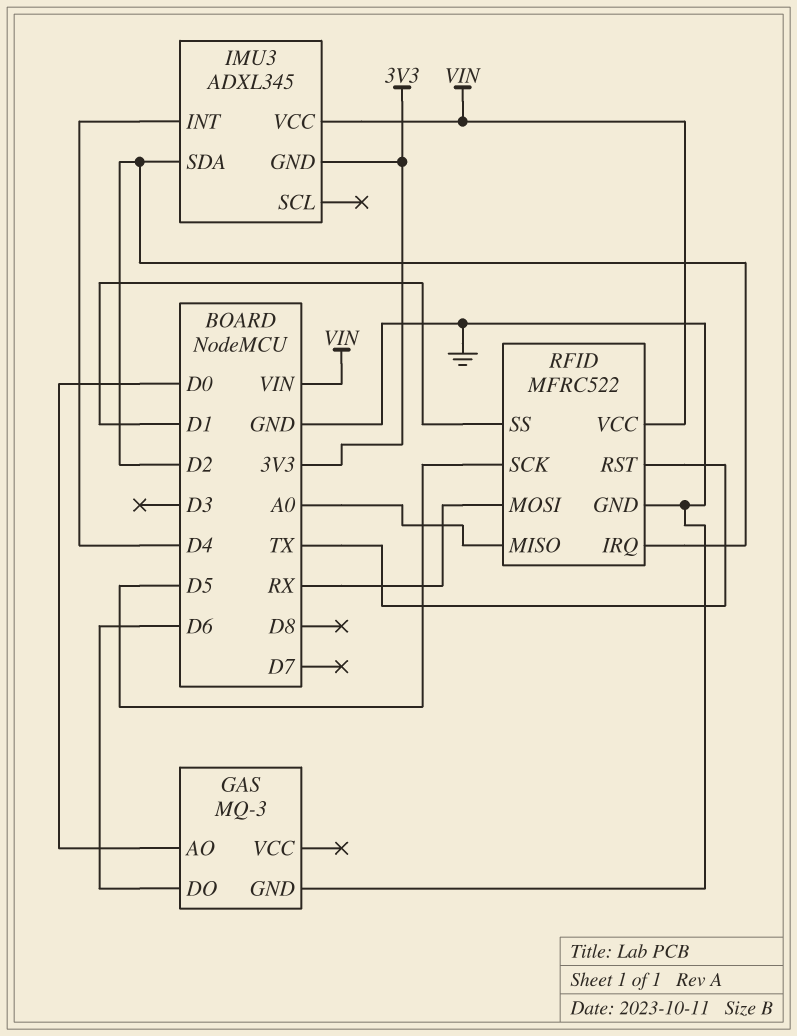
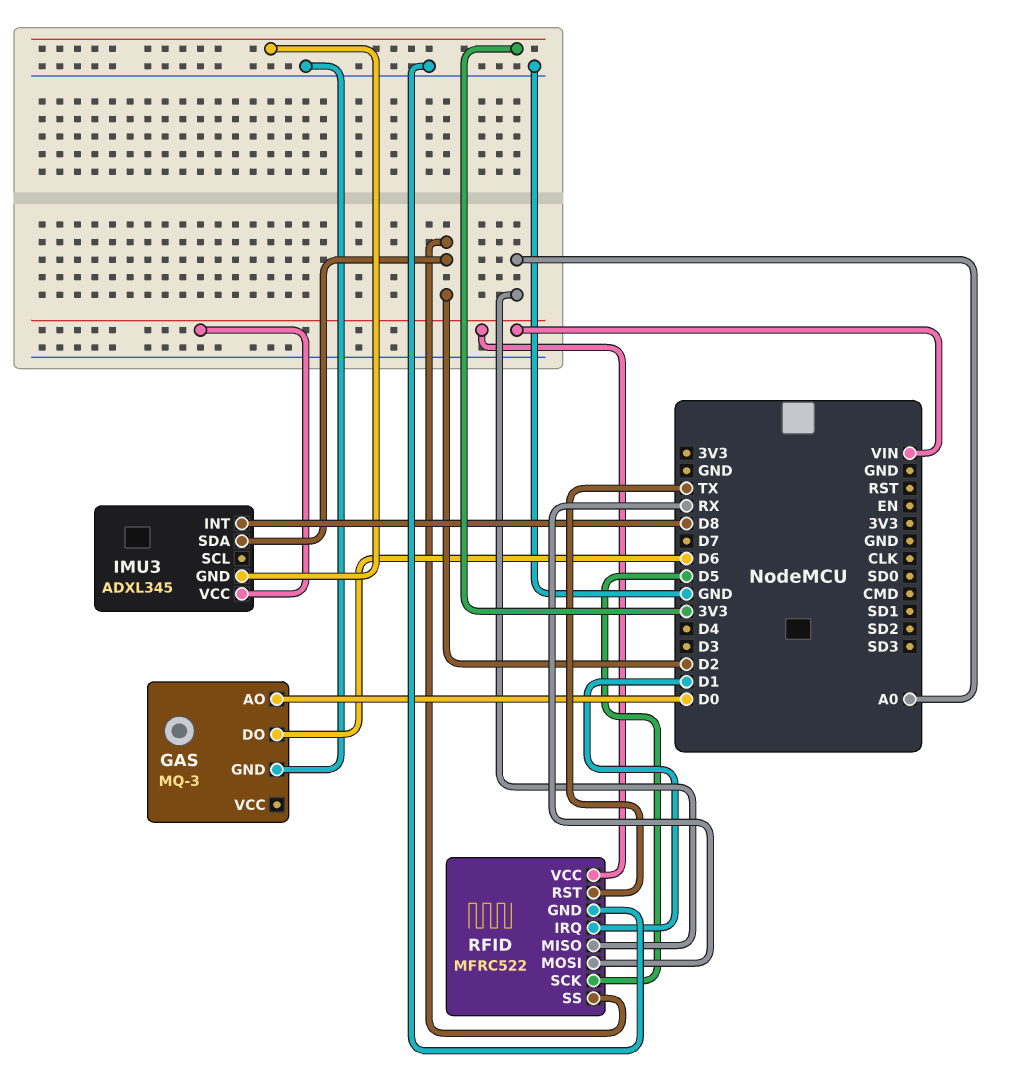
IMU3 pin INT: D4 -> D8
RFID pin IRQ: D2 -> D1
RFID pin SS: D1 -> D2

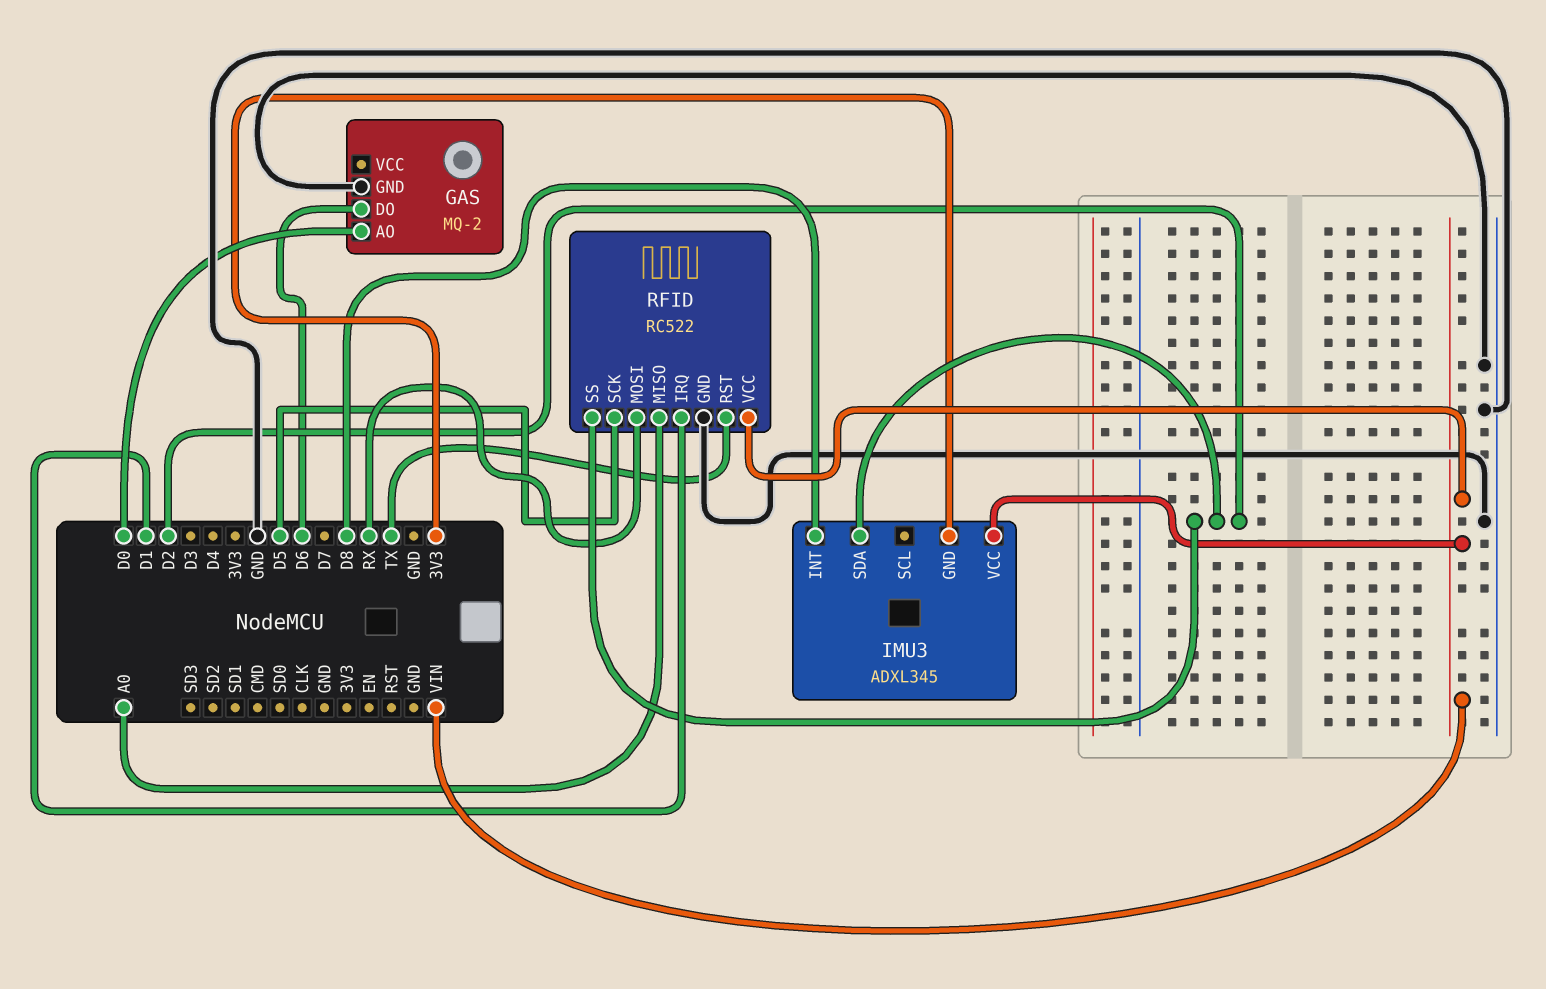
GAS: MQ-3 -> MQ-2
RFID: MFRC522 -> RC522

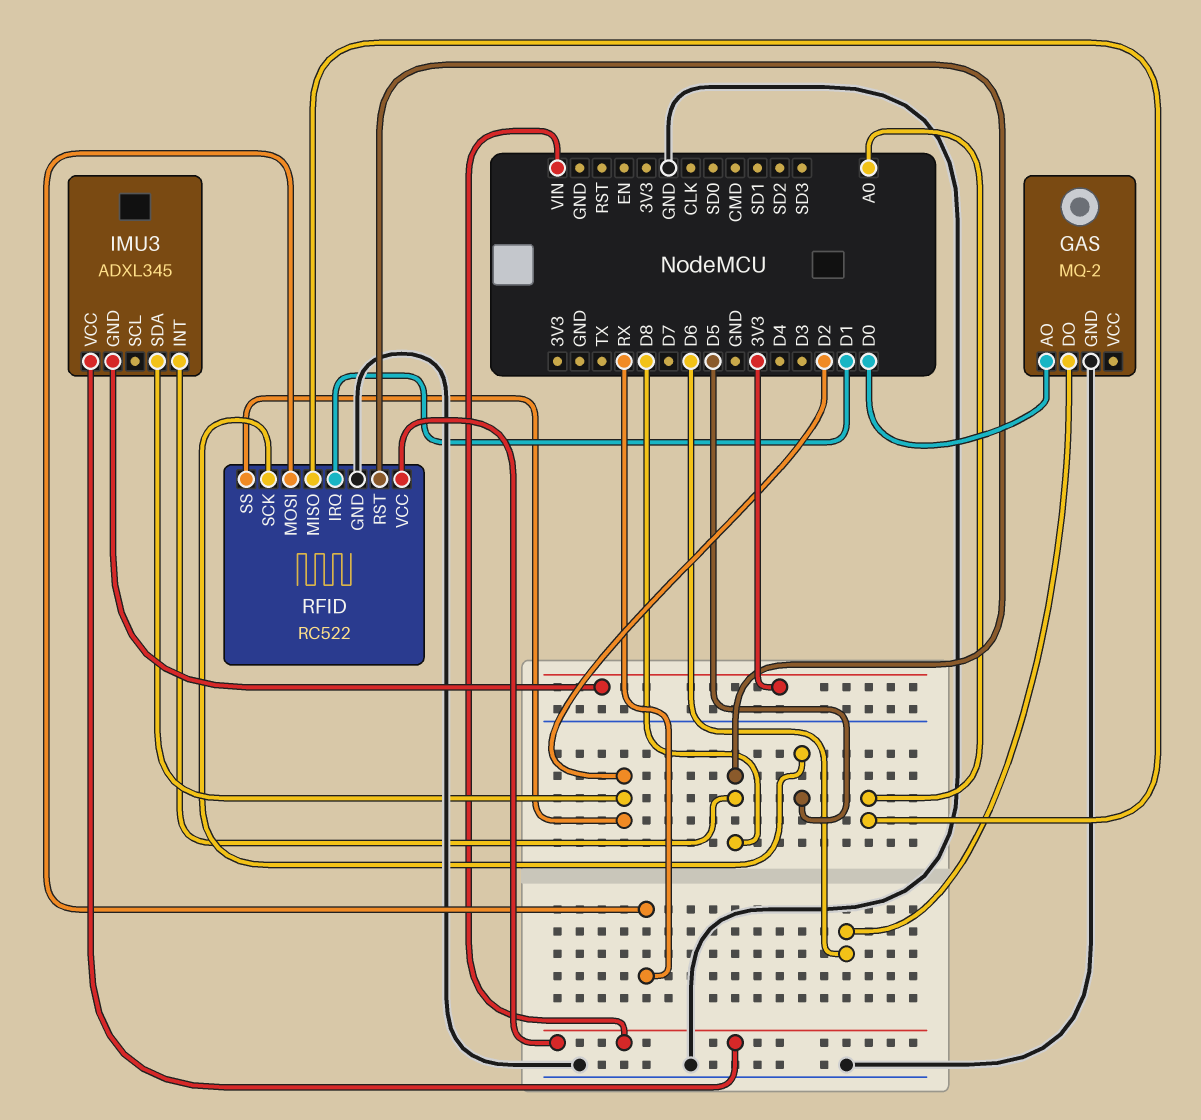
RFID pin RST: TX -> D8

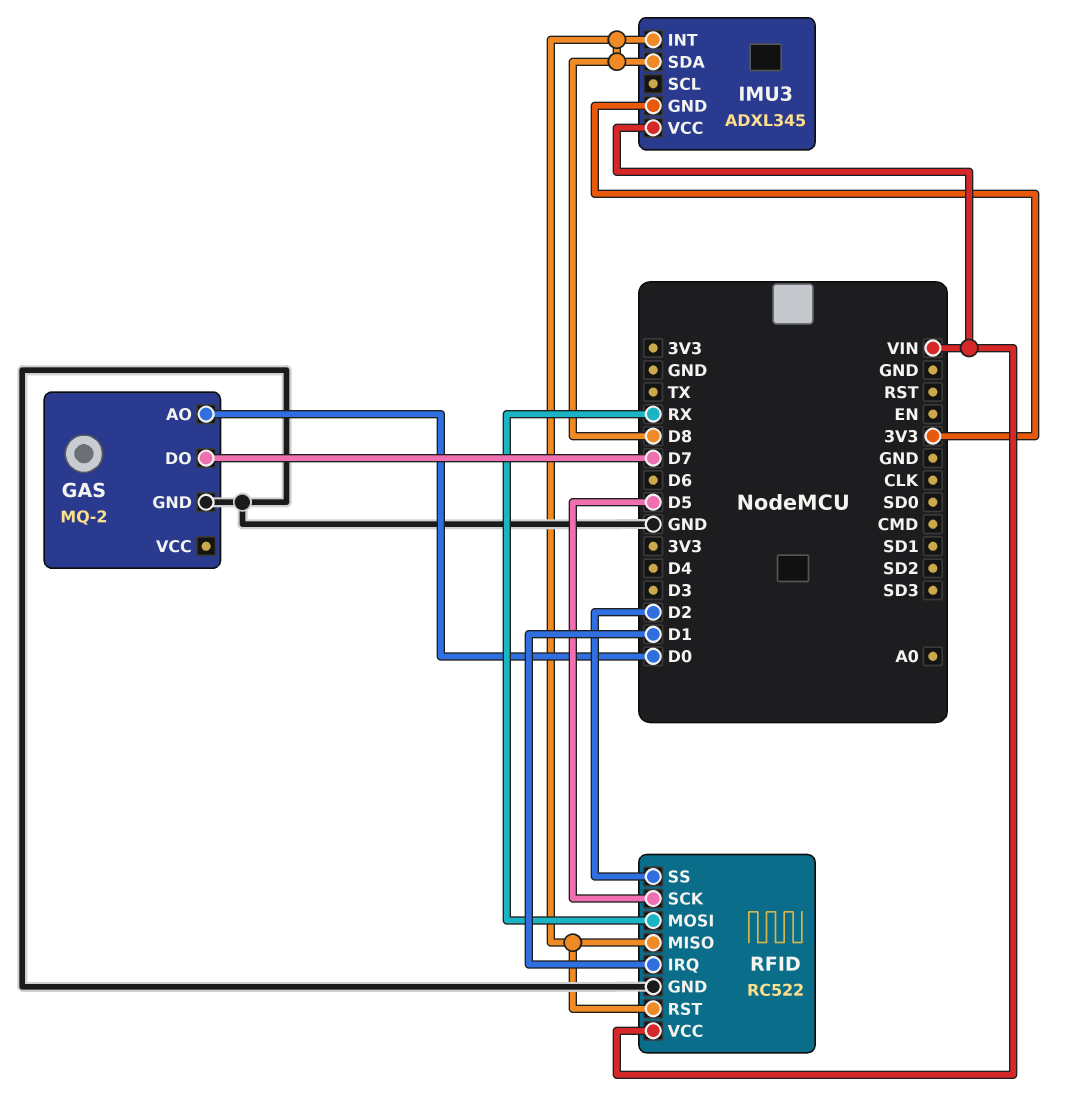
GAS pin DO: D6 -> D7
IMU3 pin SDA: D2 -> D8
RFID pin MISO: A0 -> D8

